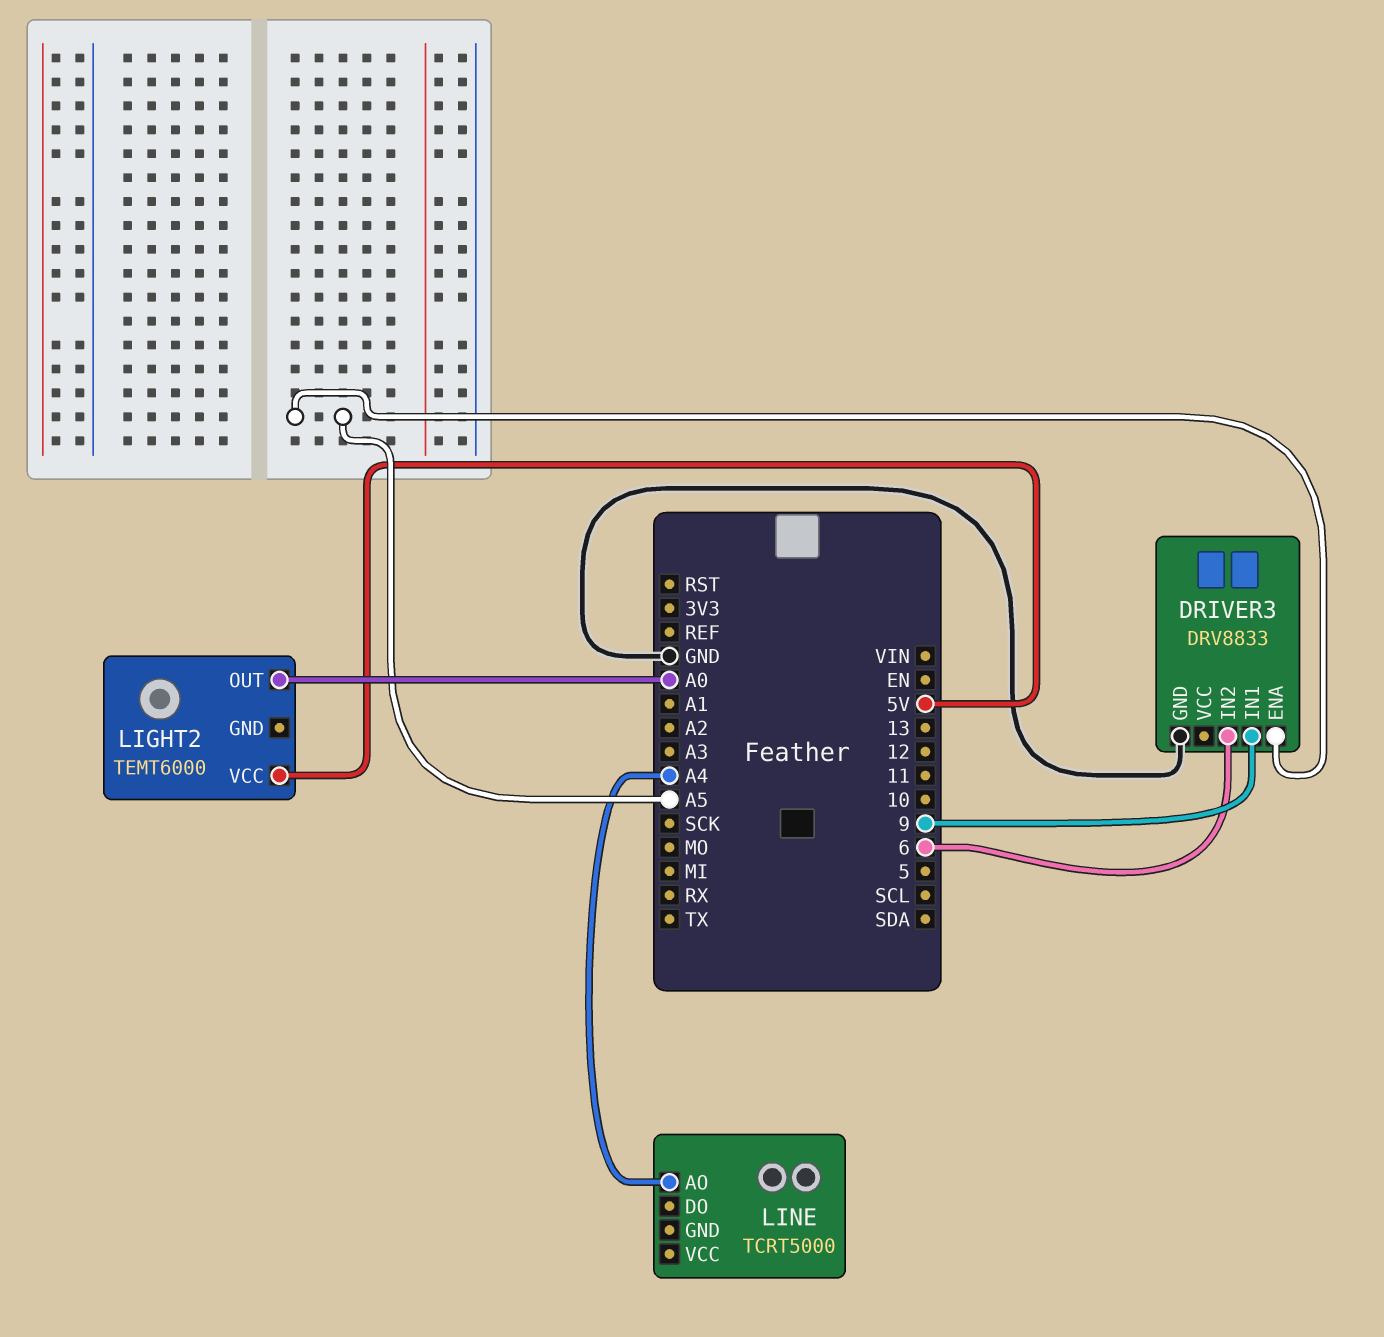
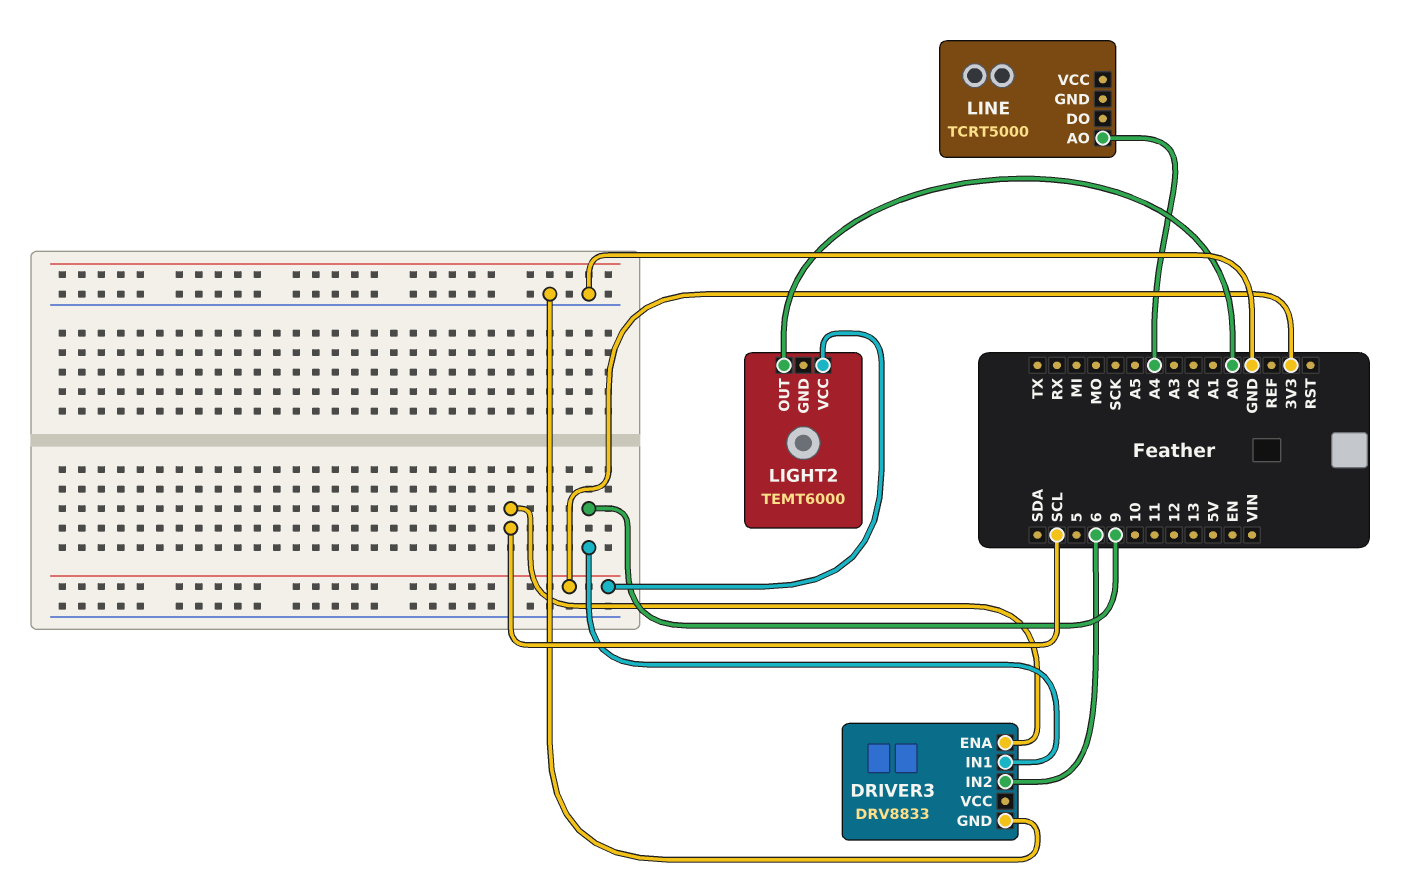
DRIVER3 pin ENA: A5 -> SCL
LIGHT2 pin VCC: 5V -> 3V3

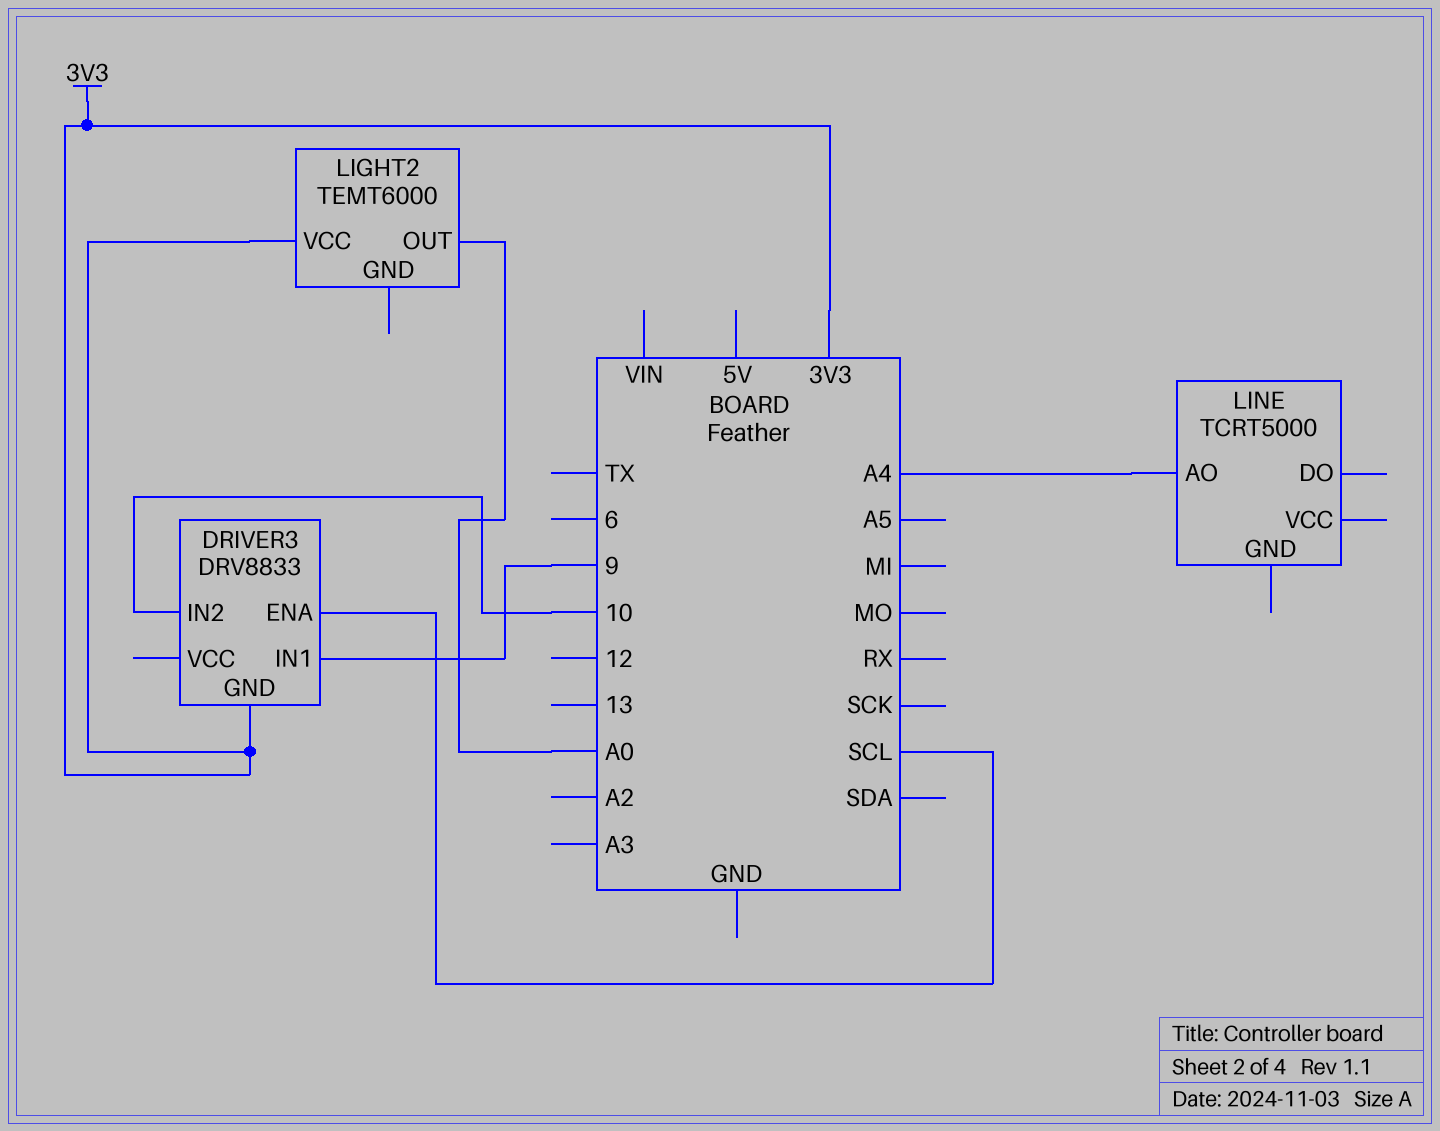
DRIVER3 pin GND: GND -> 3V3
DRIVER3 pin IN2: 6 -> 10

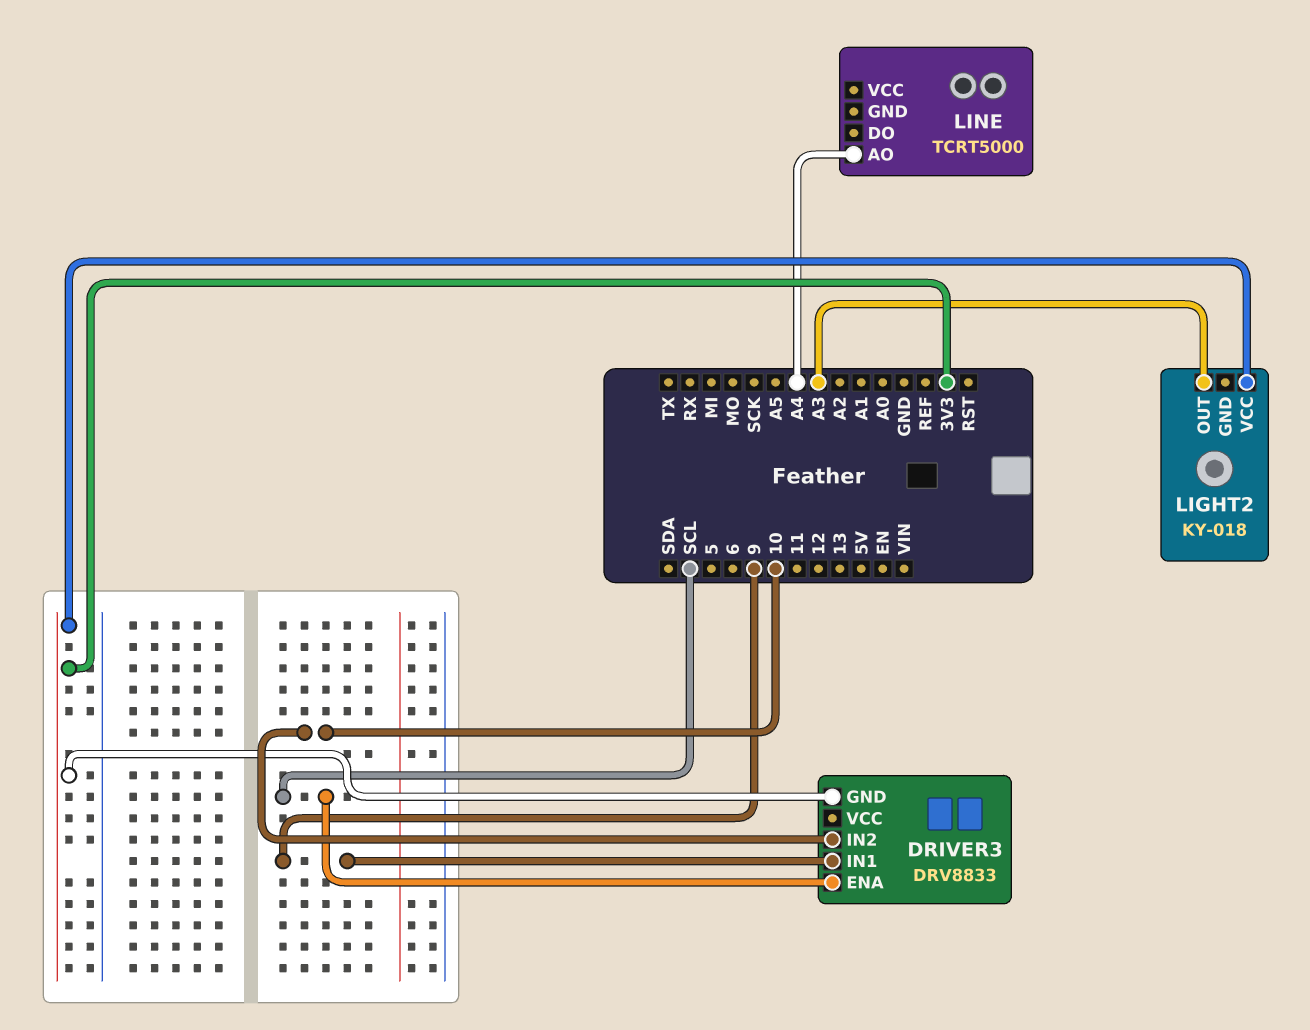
LIGHT2: TEMT6000 -> KY-018
LIGHT2 pin OUT: A0 -> A3

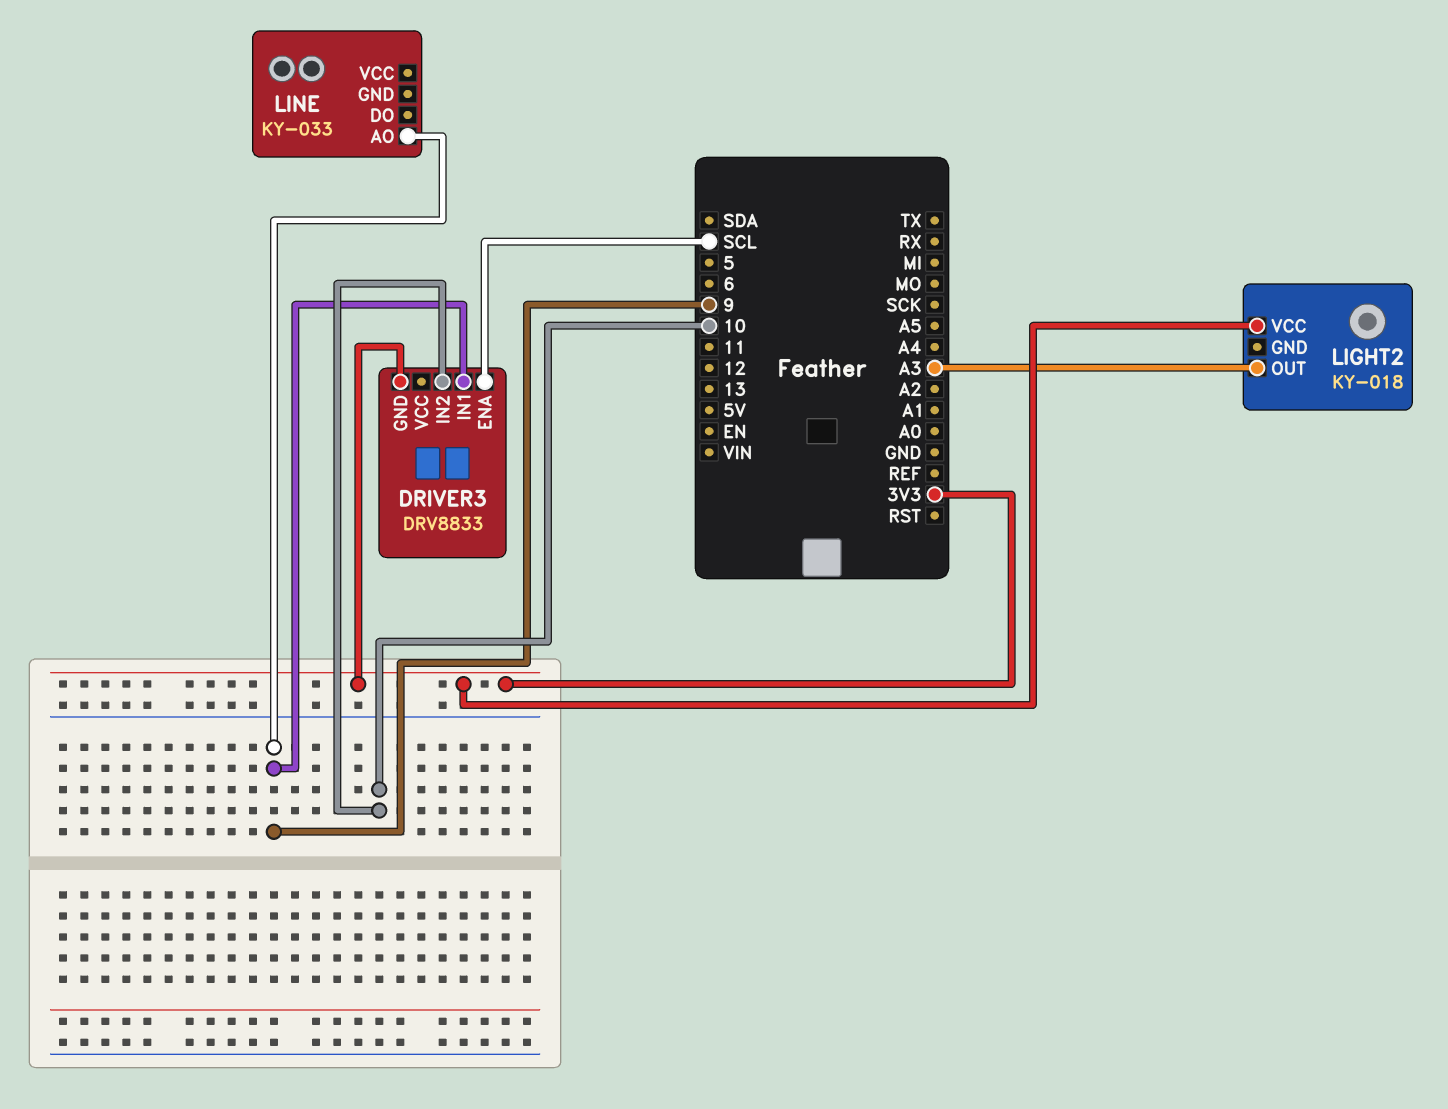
LINE: TCRT5000 -> KY-033
LINE pin AO: A4 -> 9

